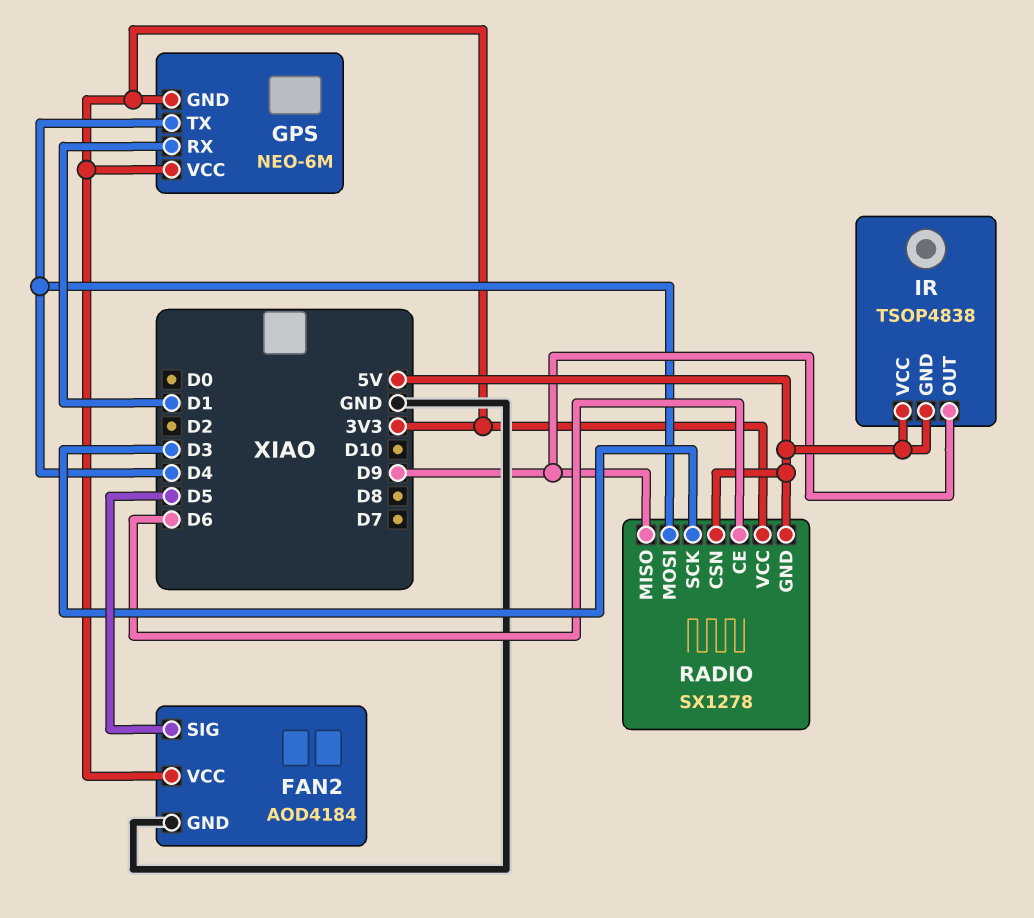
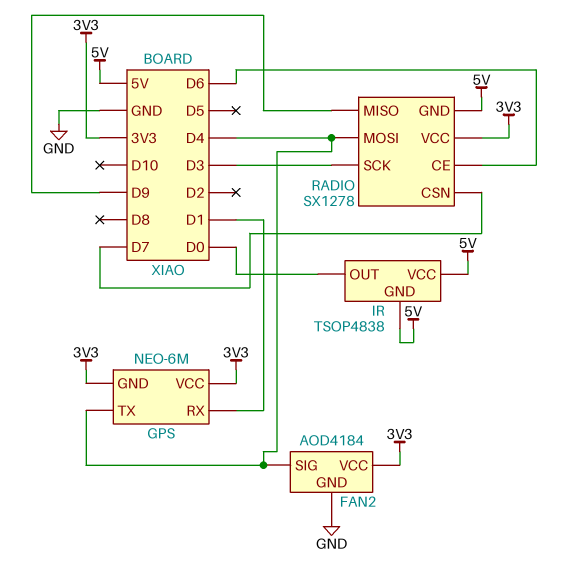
FAN2 pin SIG: D5 -> D4
IR pin OUT: D9 -> D0
RADIO pin CSN: 5V -> D7

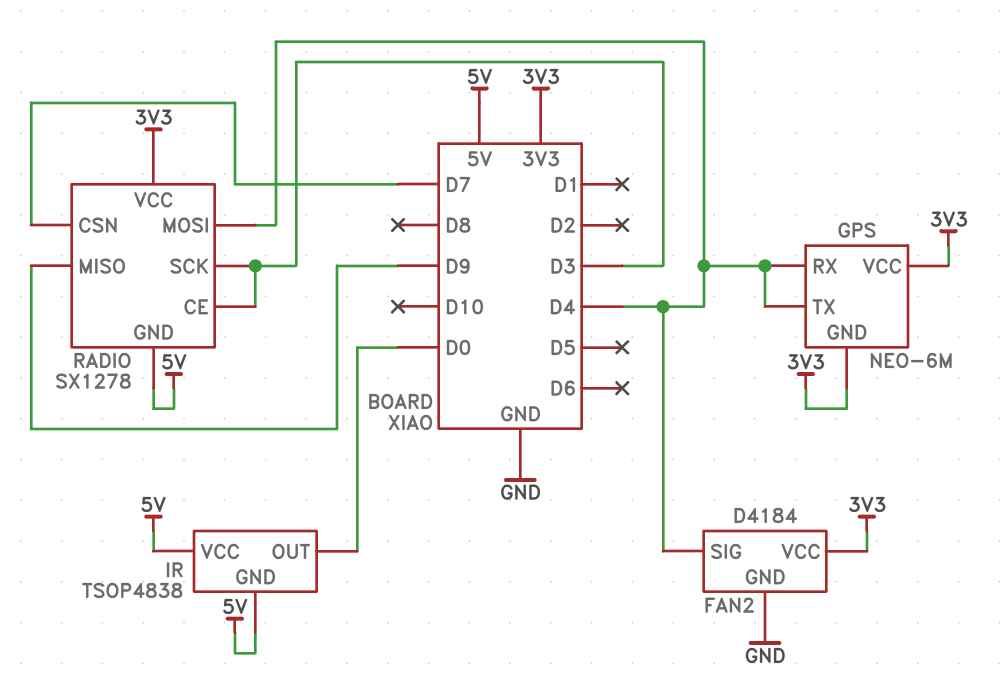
FAN2: AOD4184 -> D4184
GPS pin RX: D1 -> D4
RADIO pin CE: D6 -> D3

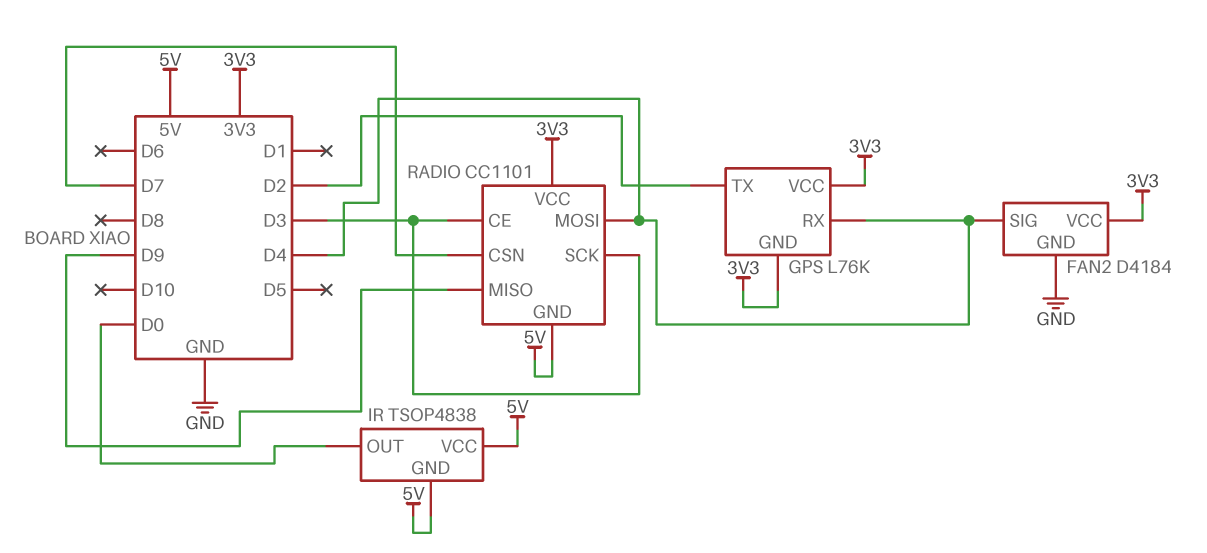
GPS: NEO-6M -> L76K
GPS pin TX: D4 -> D2
RADIO: SX1278 -> CC1101

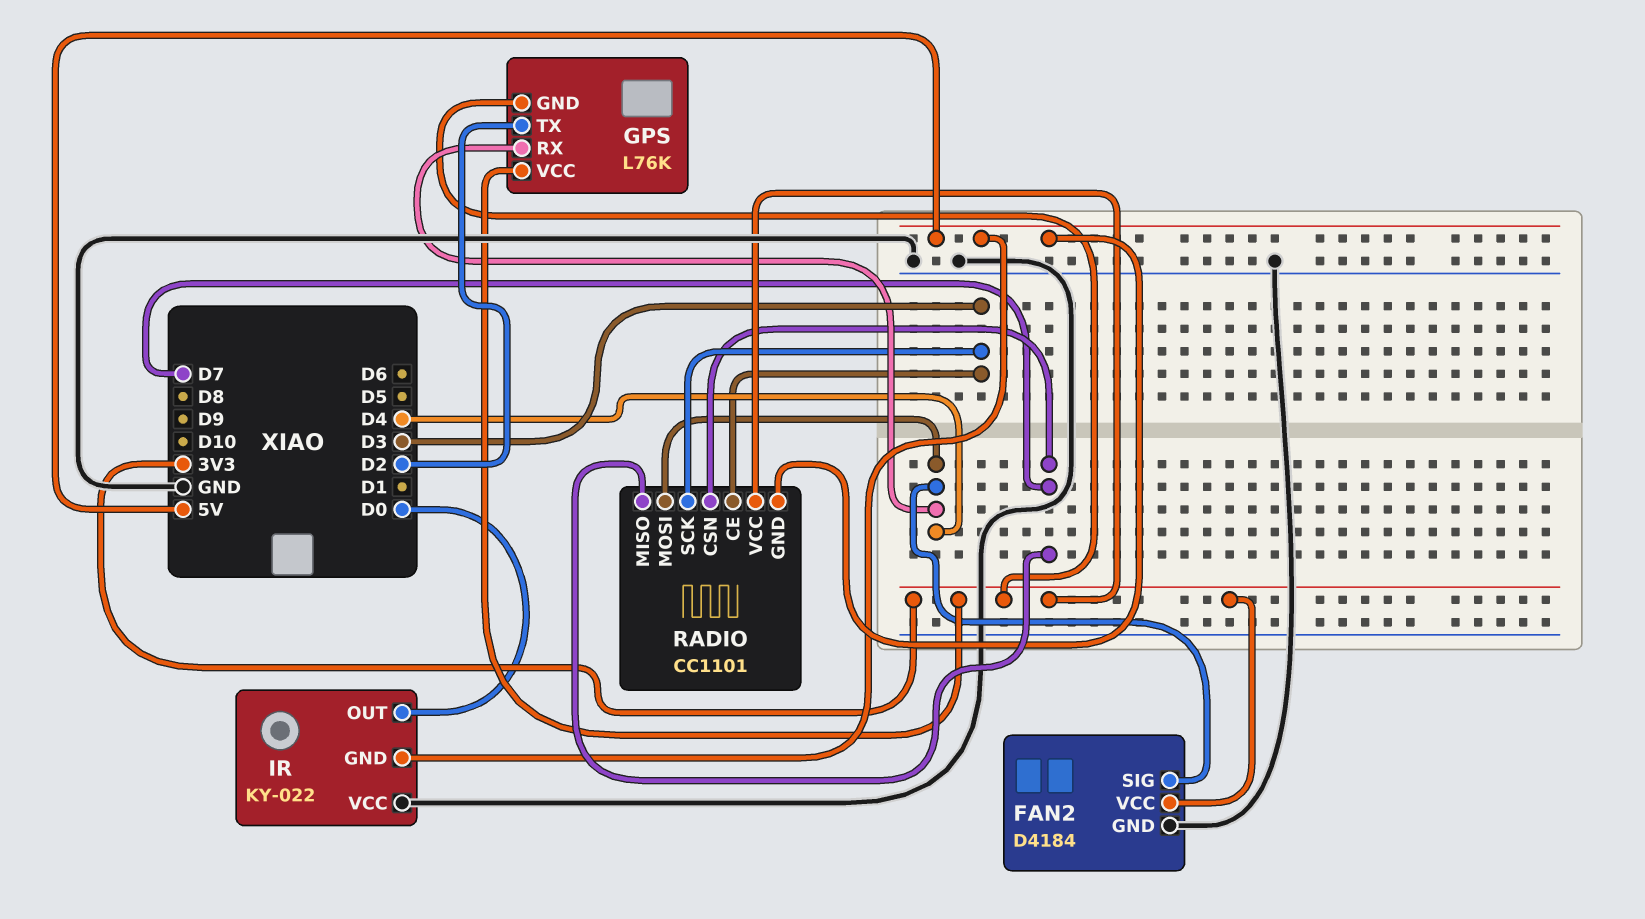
IR: TSOP4838 -> KY-022
IR pin VCC: 5V -> GND
RADIO pin MISO: D9 -> D7

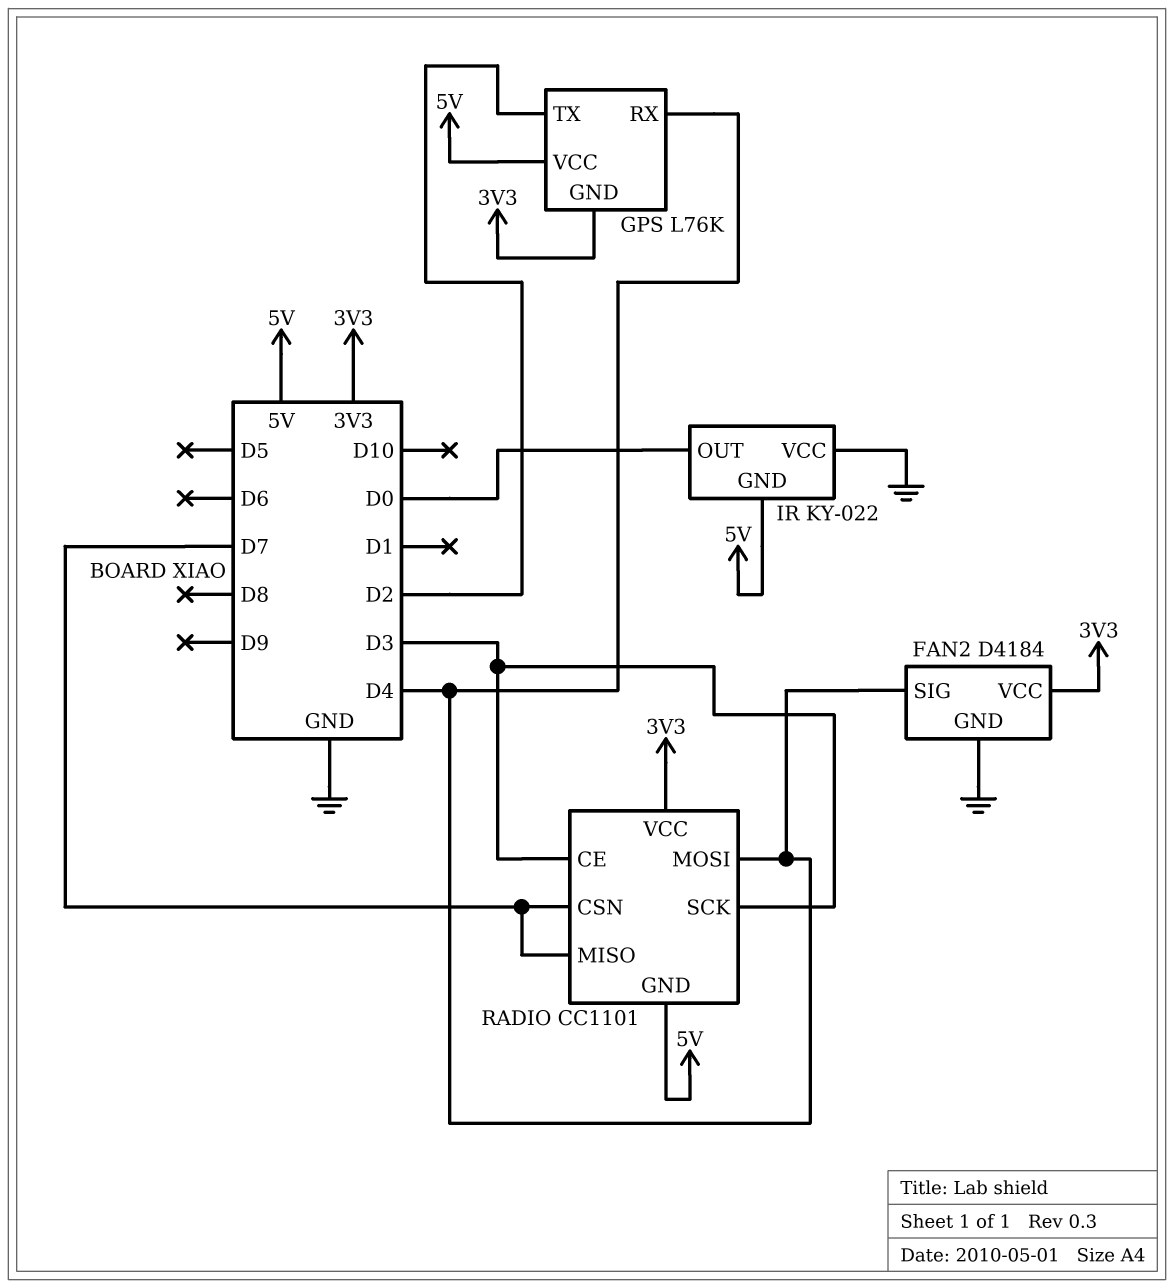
GPS pin VCC: 3V3 -> 5V

